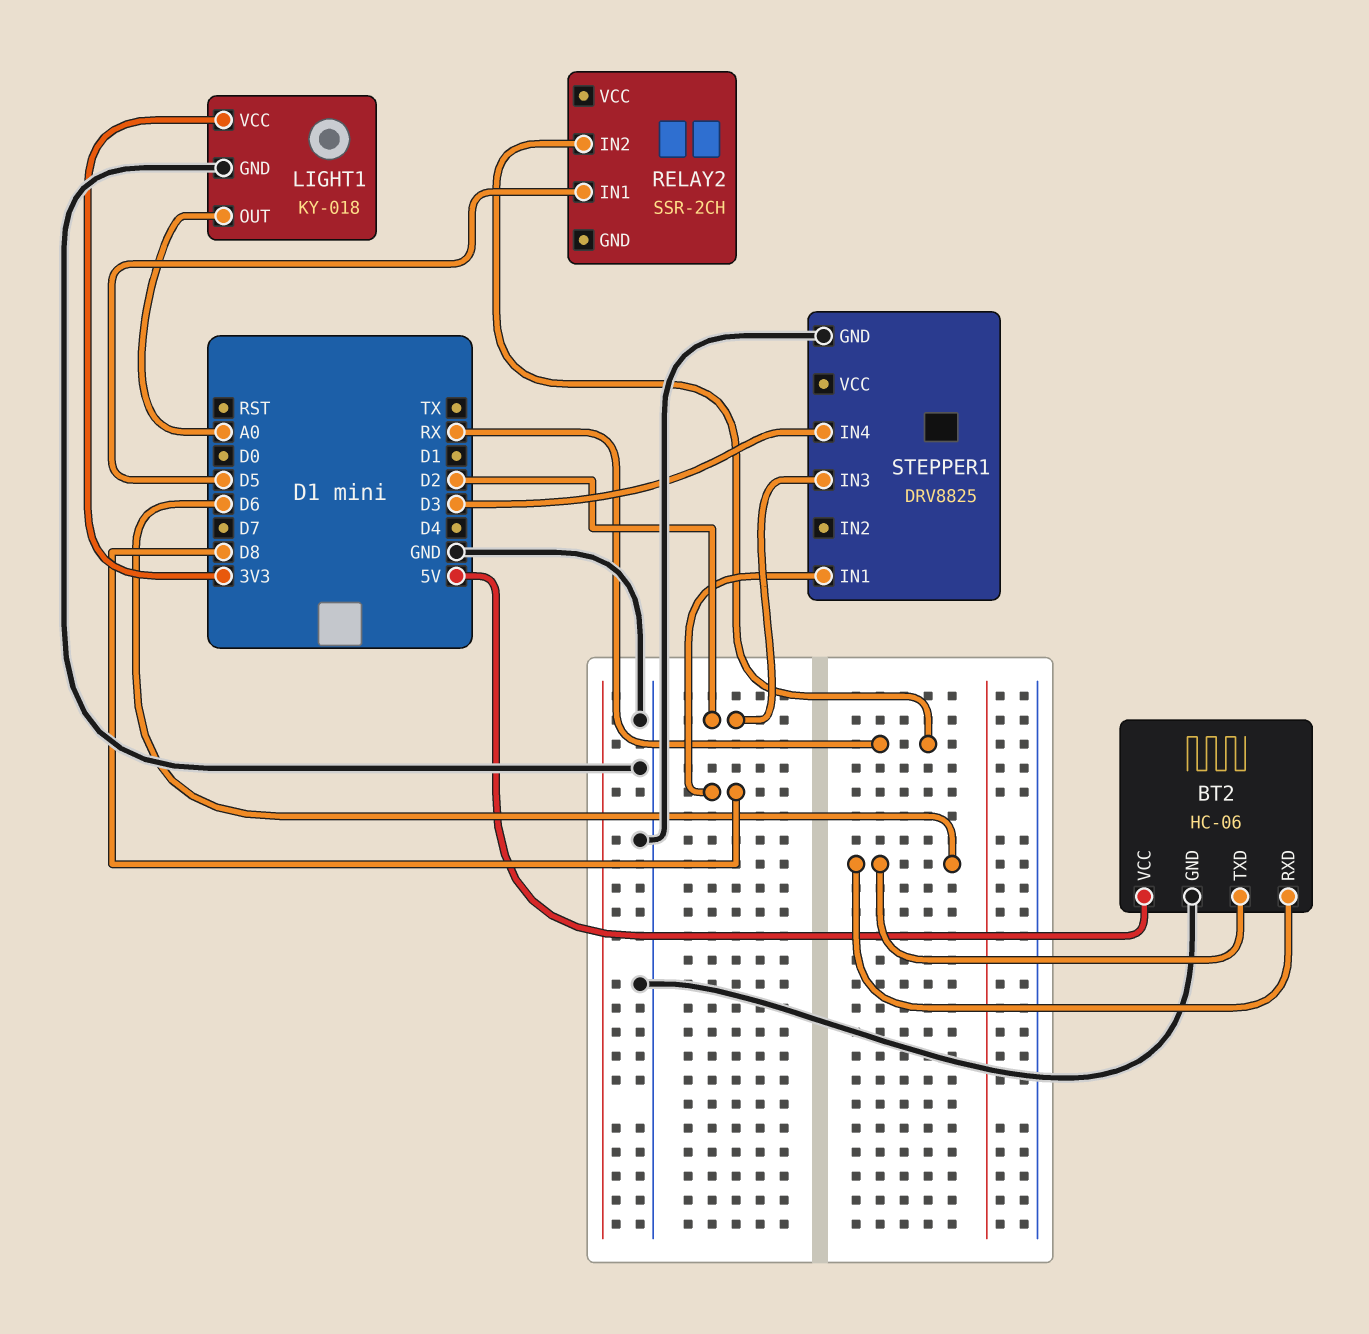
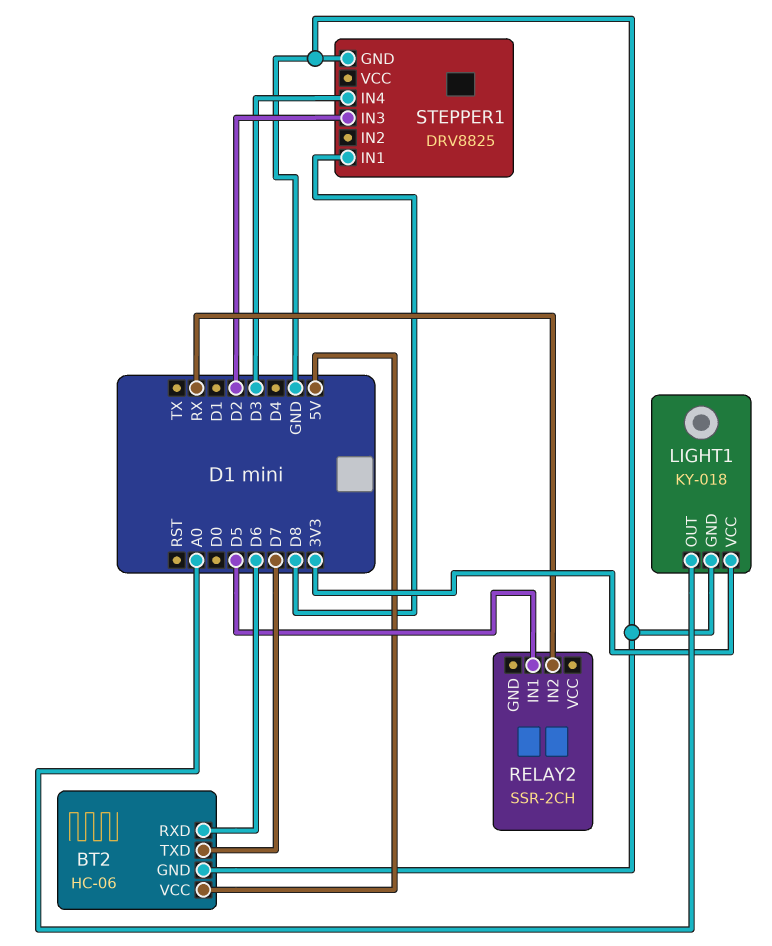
BT2 pin TXD: D6 -> D7

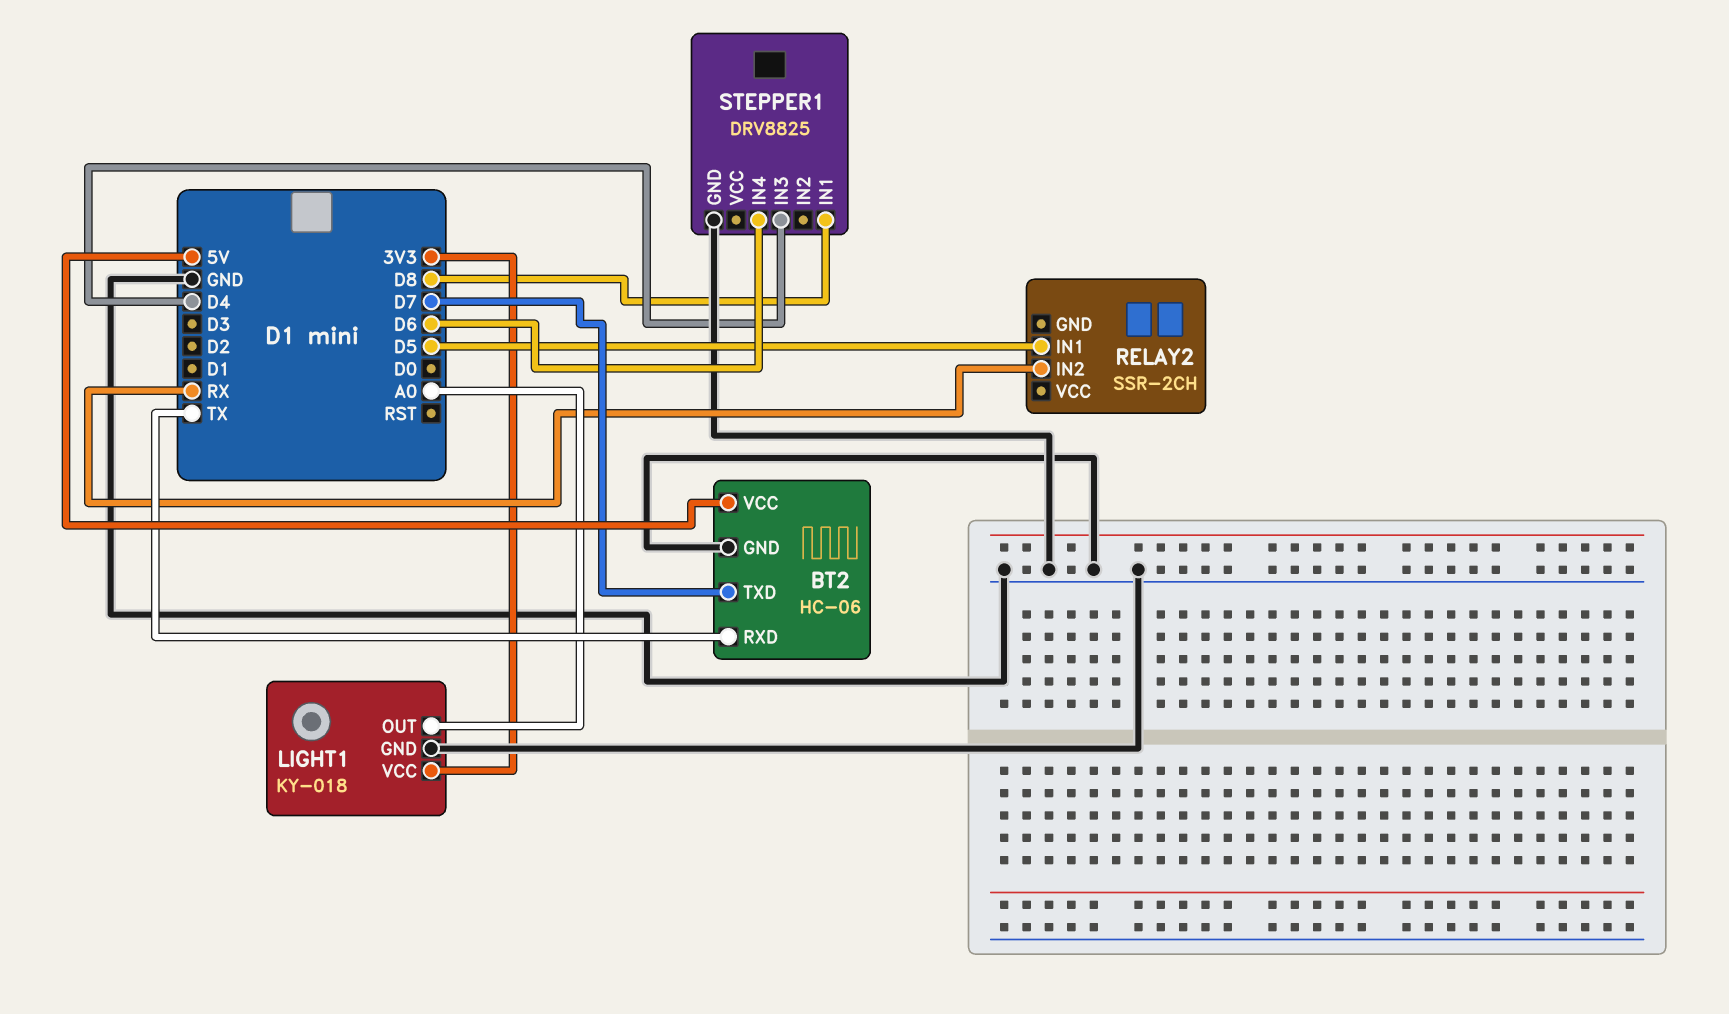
BT2 pin RXD: D6 -> TX
STEPPER1 pin IN3: D2 -> D4
STEPPER1 pin IN4: D3 -> D6

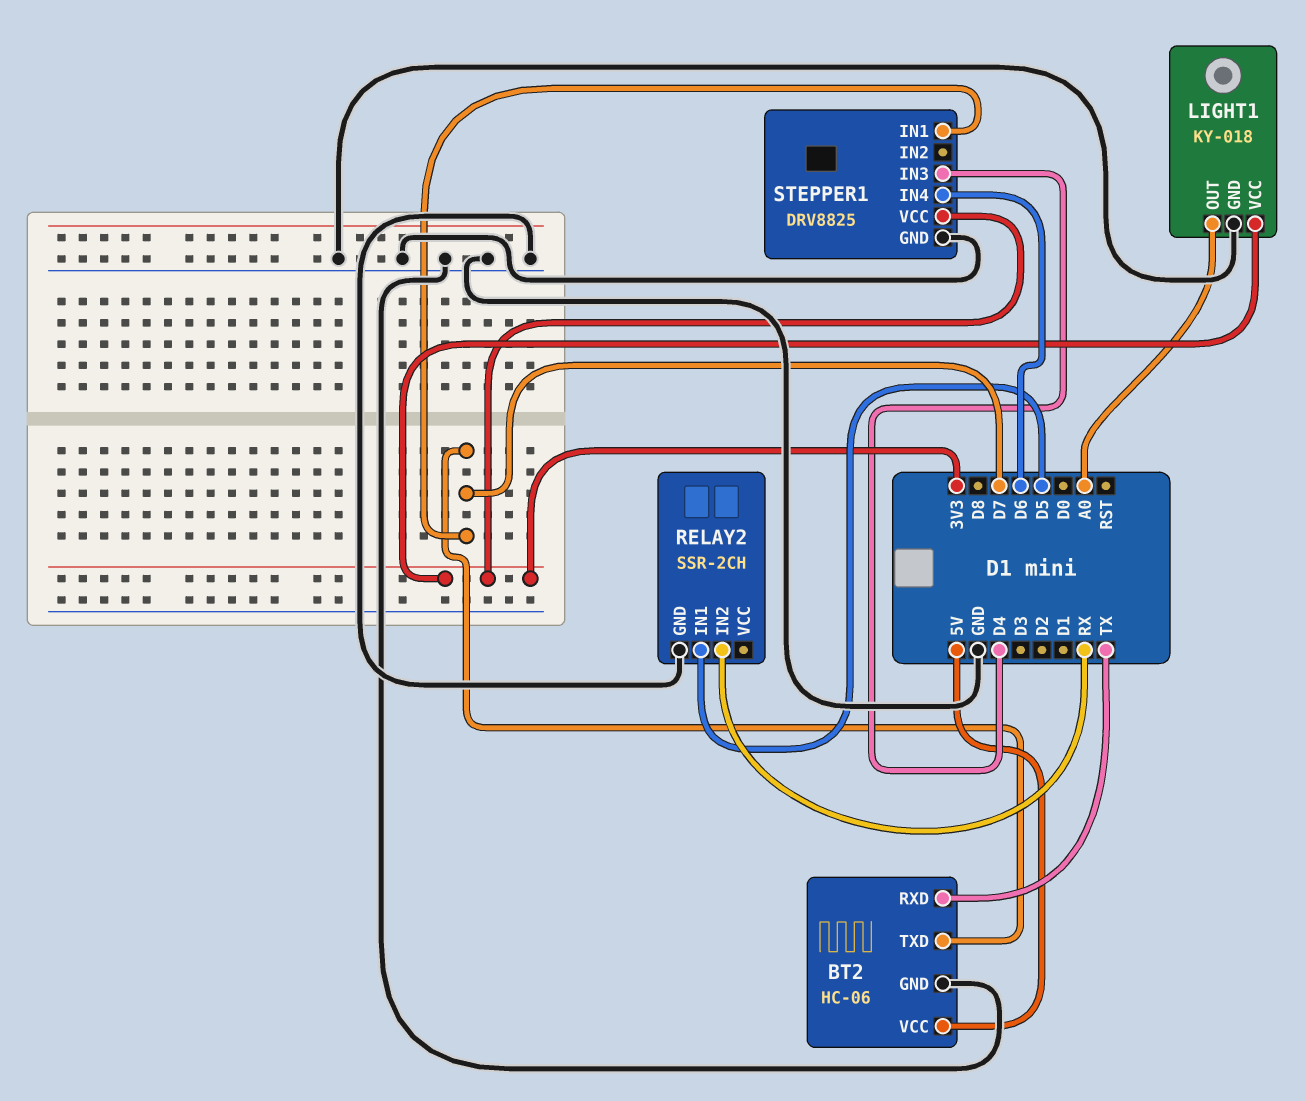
RELAY2 pin GND: none -> GND
STEPPER1 pin IN1: D8 -> D7
STEPPER1 pin VCC: none -> 3V3

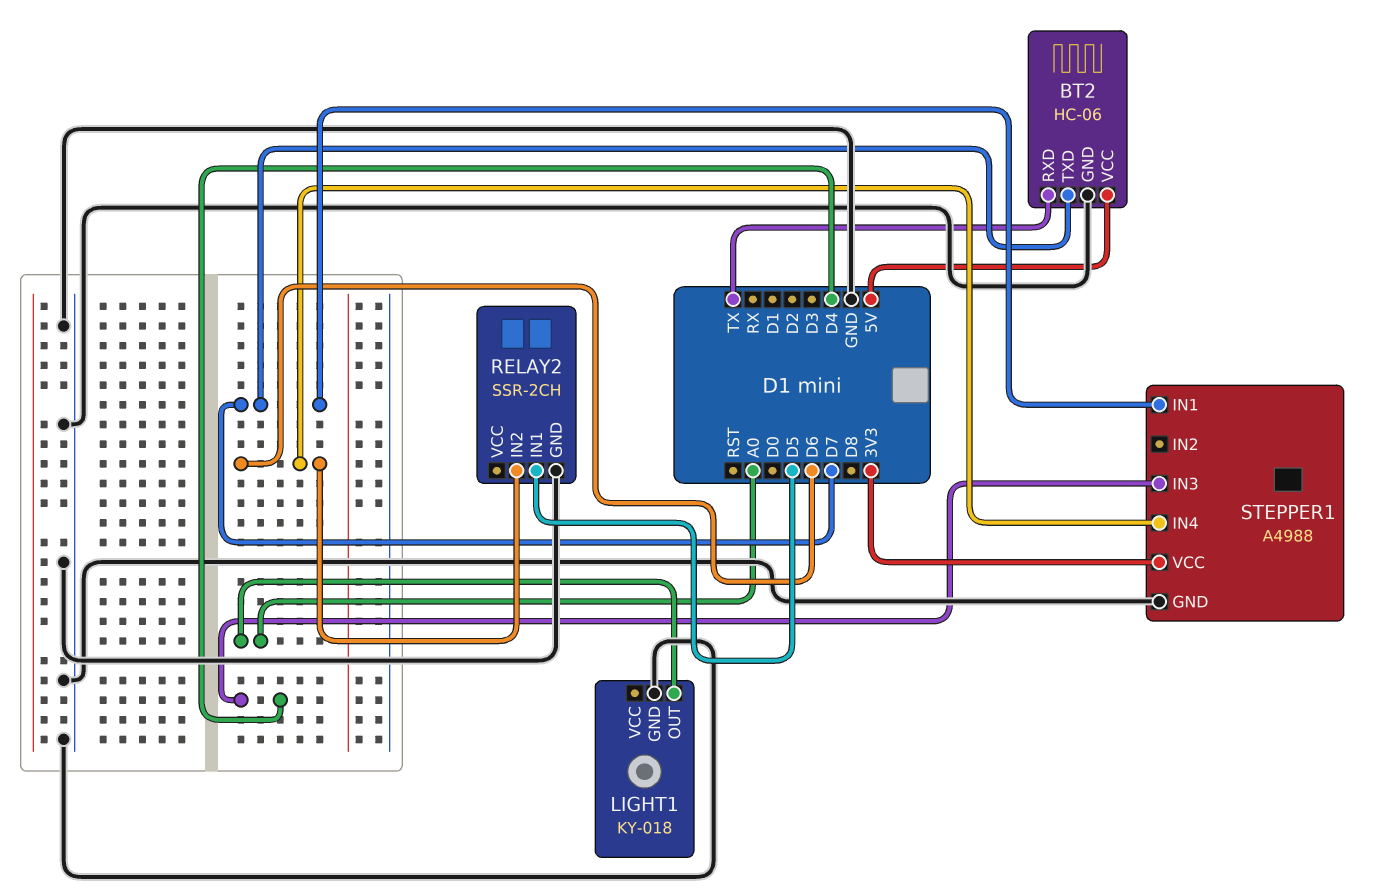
LIGHT1 pin VCC: 3V3 -> none
RELAY2 pin IN2: RX -> D6
STEPPER1: DRV8825 -> A4988

